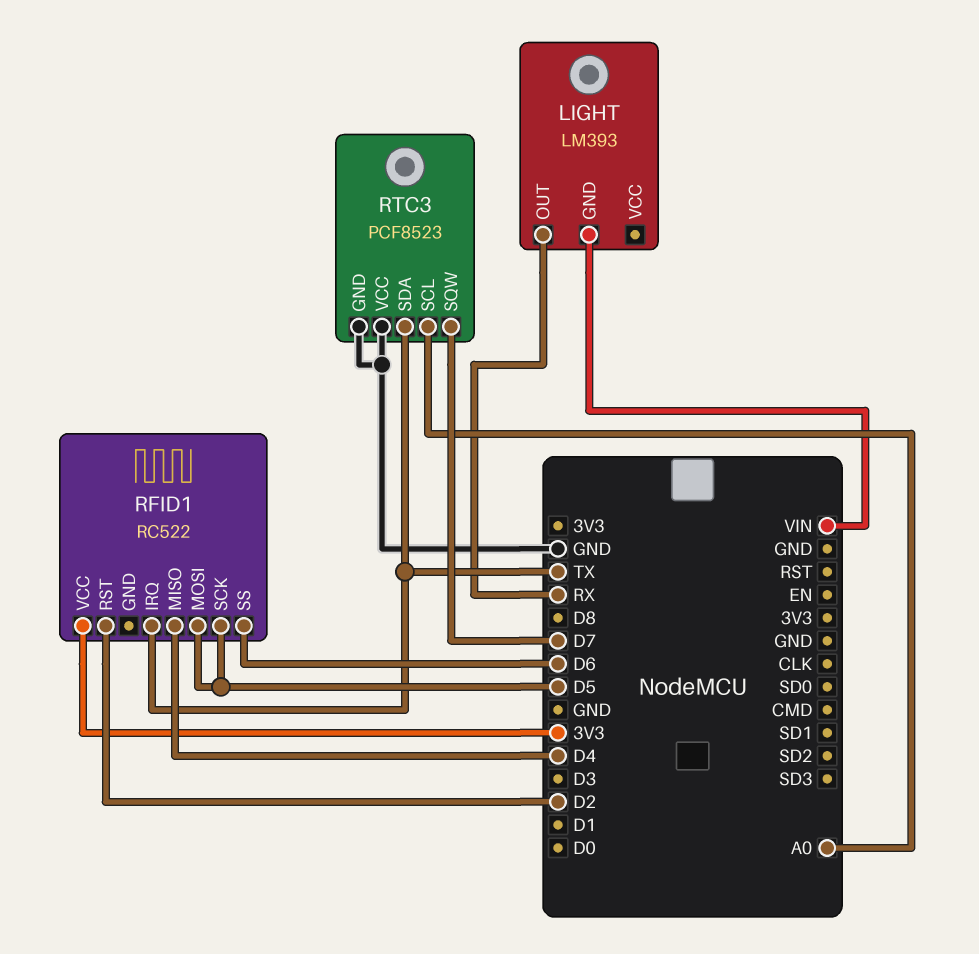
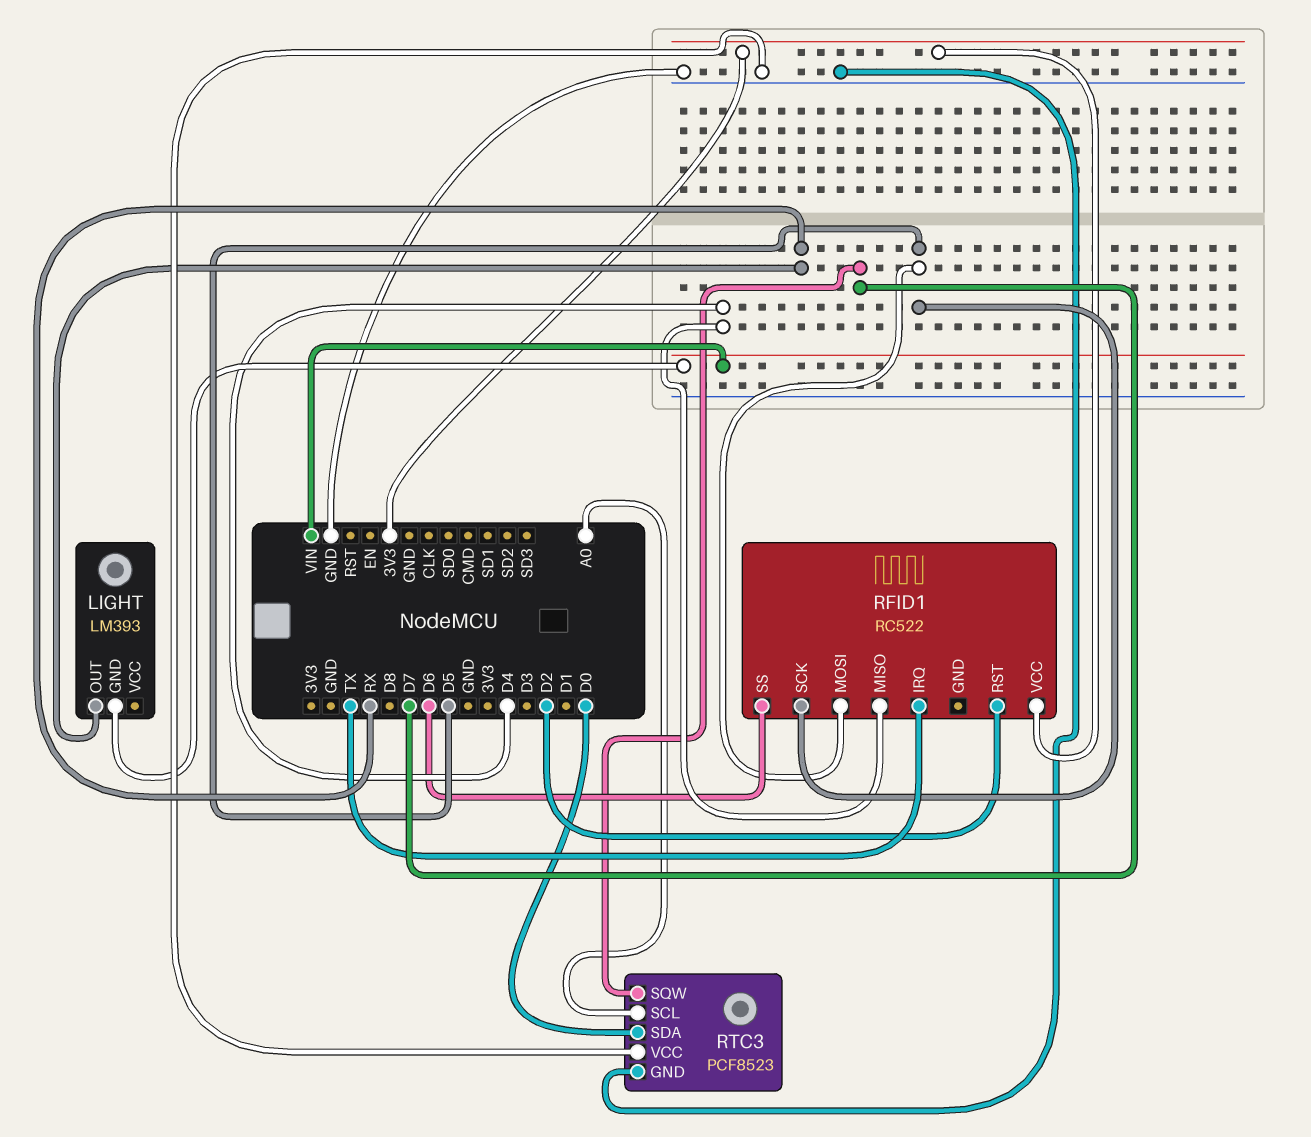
RTC3 pin SDA: TX -> D0

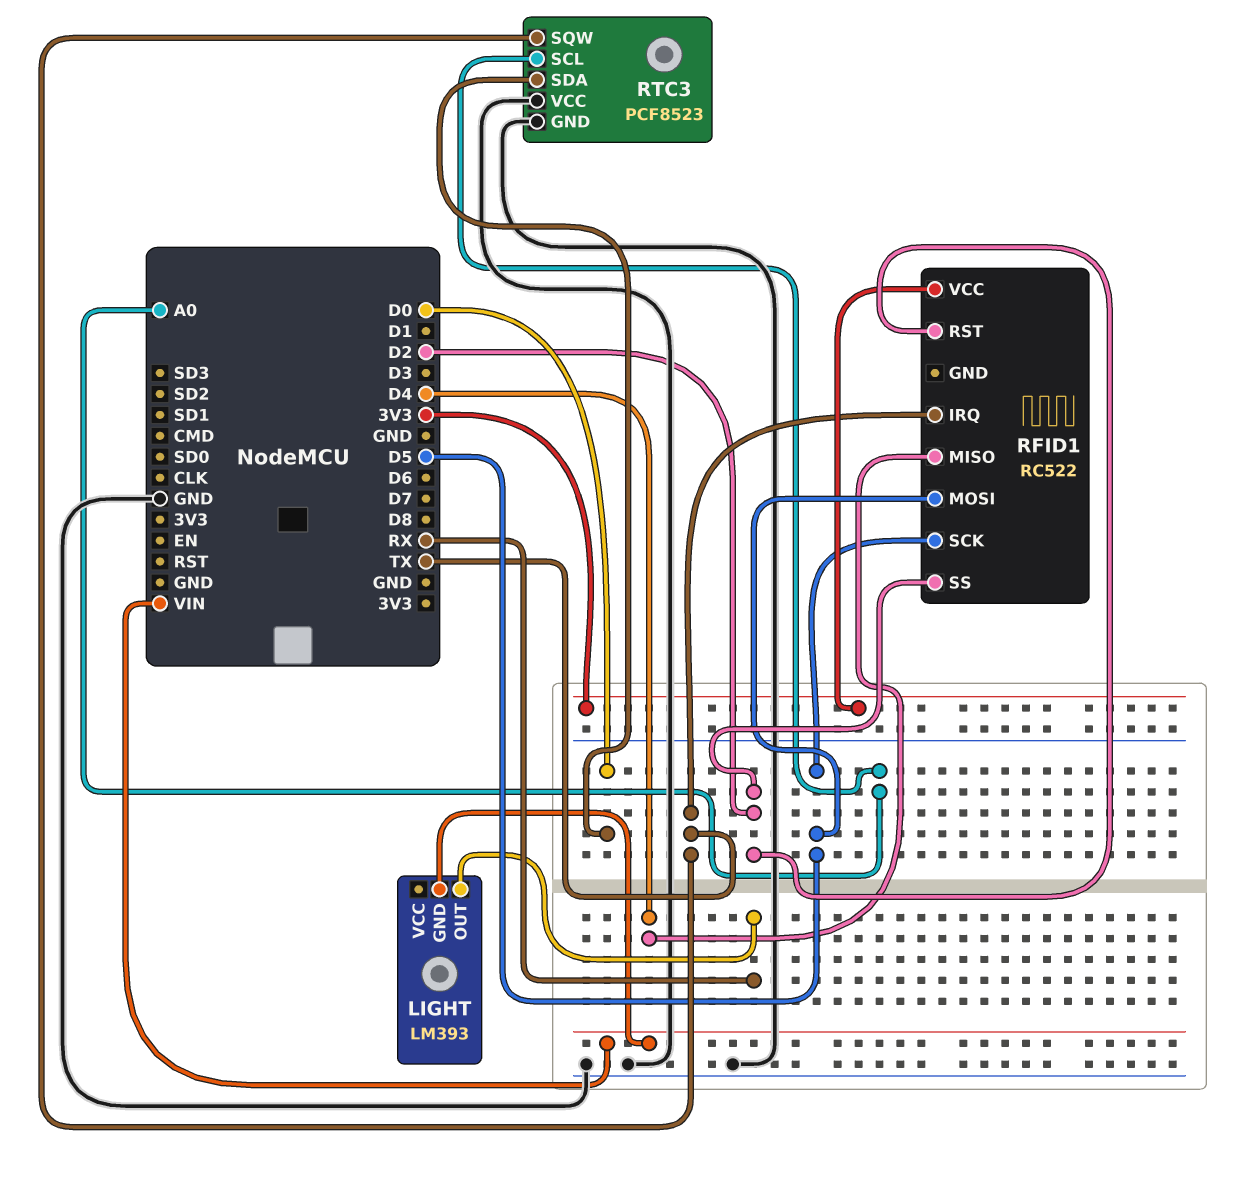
RFID1 pin SS: D6 -> D2
RTC3 pin SQW: D7 -> TX

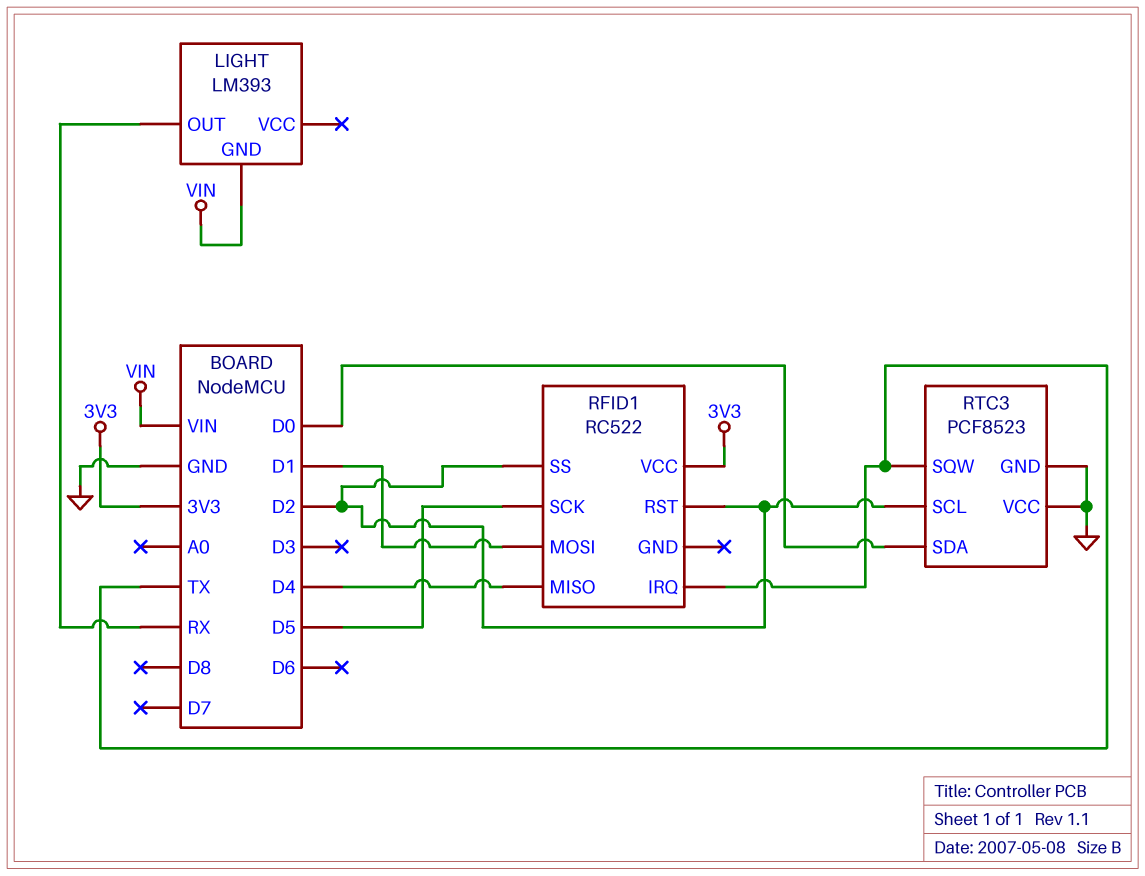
RFID1 pin MOSI: D5 -> D1
RTC3 pin SCL: A0 -> D2

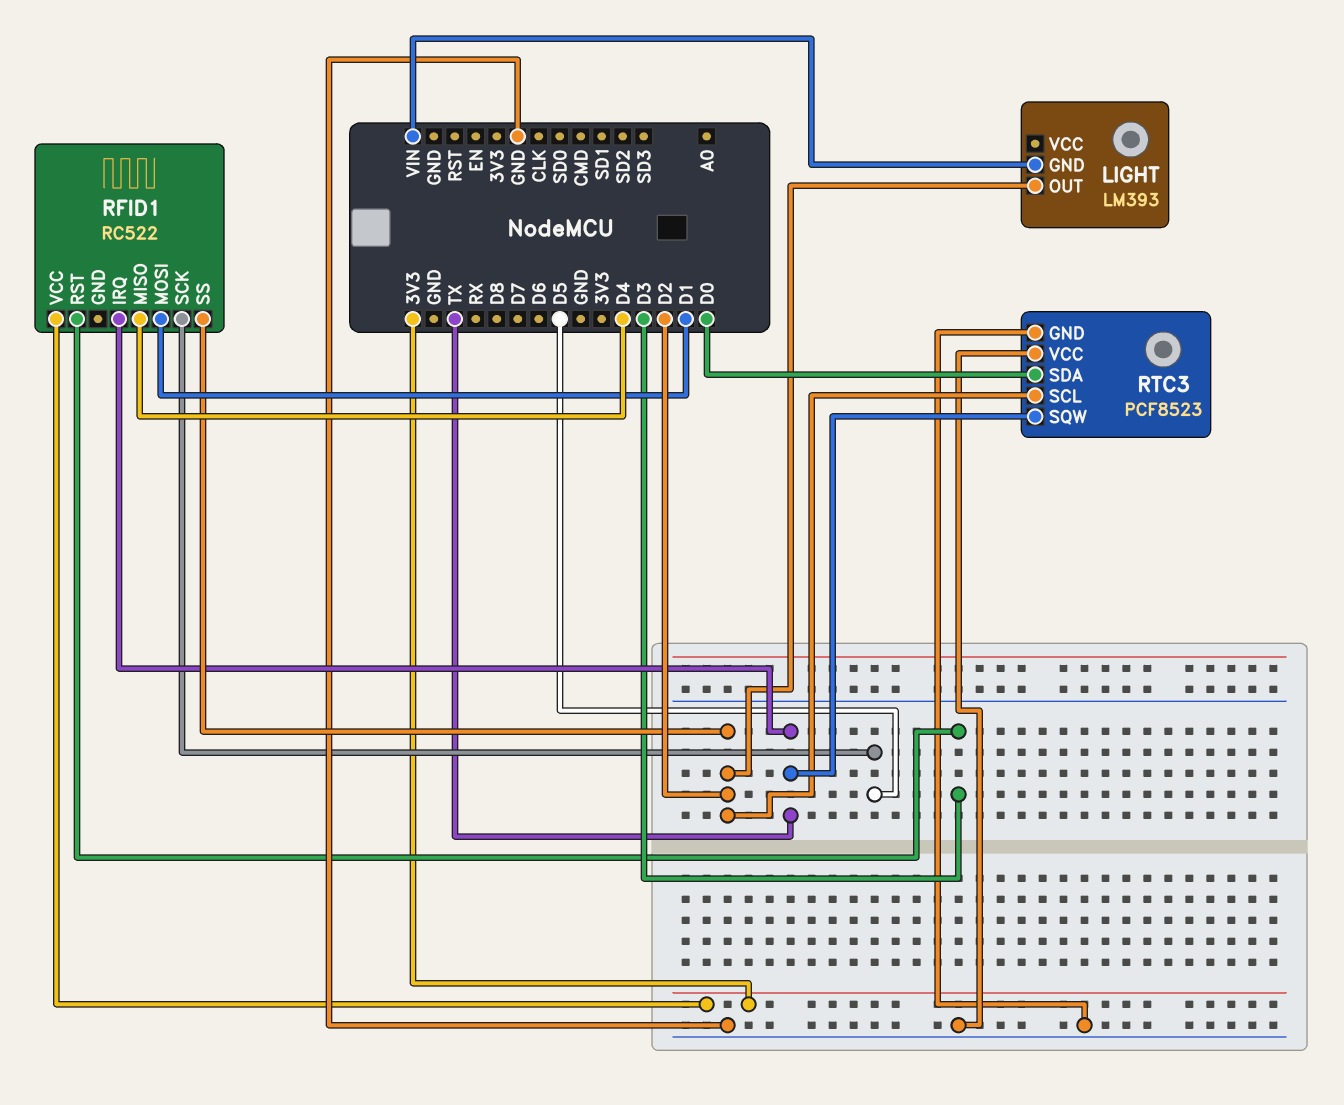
LIGHT pin OUT: RX -> D2
RFID1 pin RST: D2 -> D3

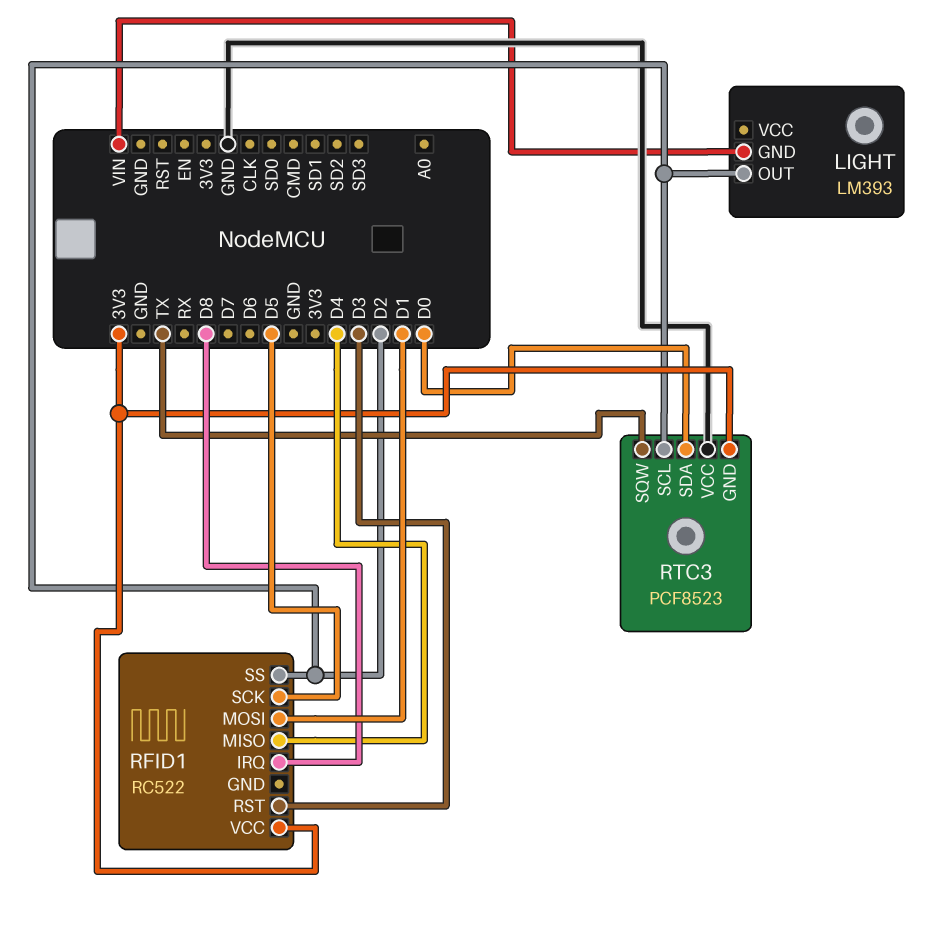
RFID1 pin IRQ: TX -> D8
RTC3 pin GND: GND -> 3V3

